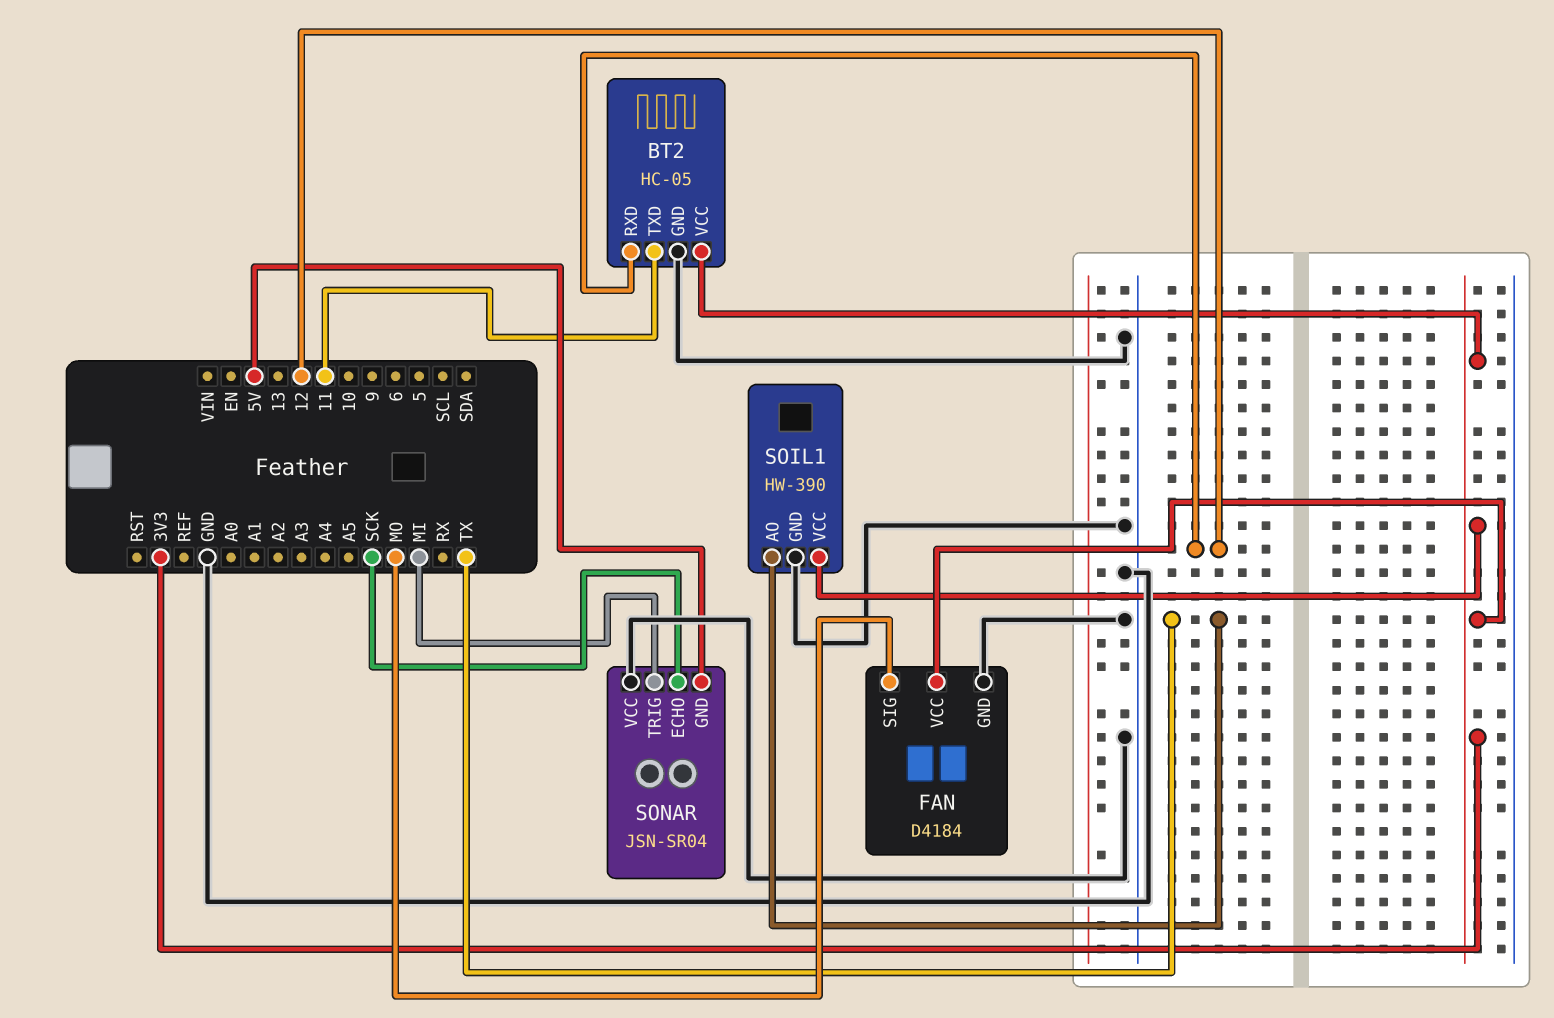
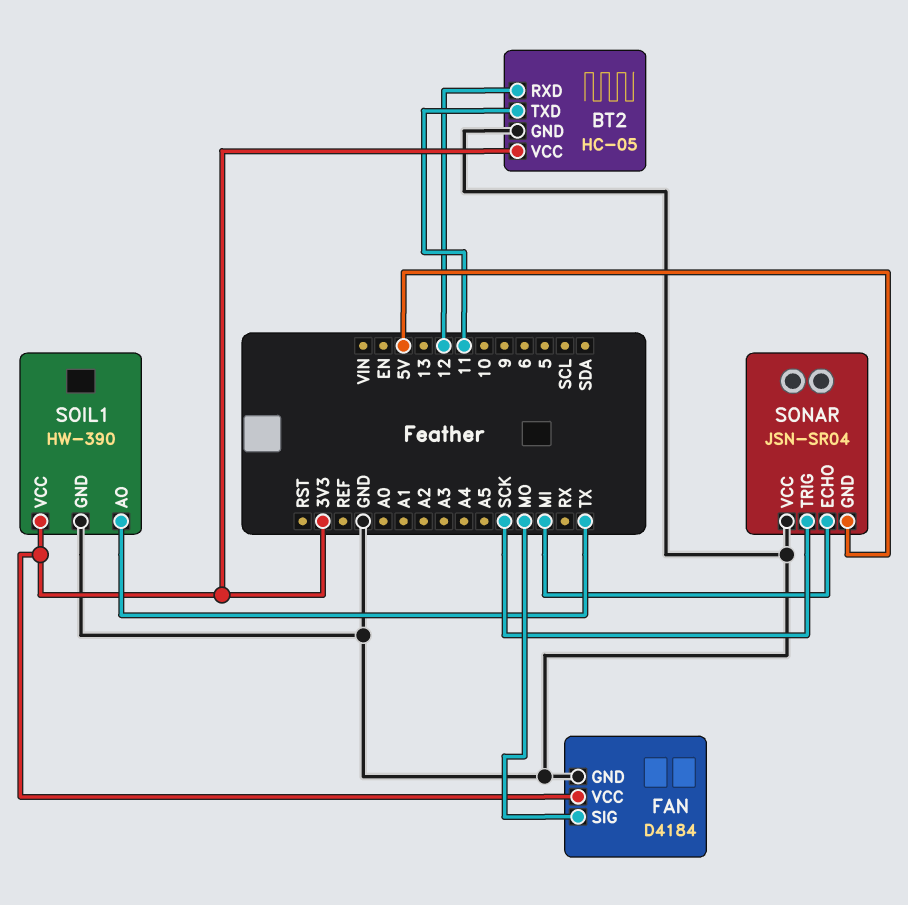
SONAR pin ECHO: SCK -> MI
SONAR pin TRIG: MI -> SCK

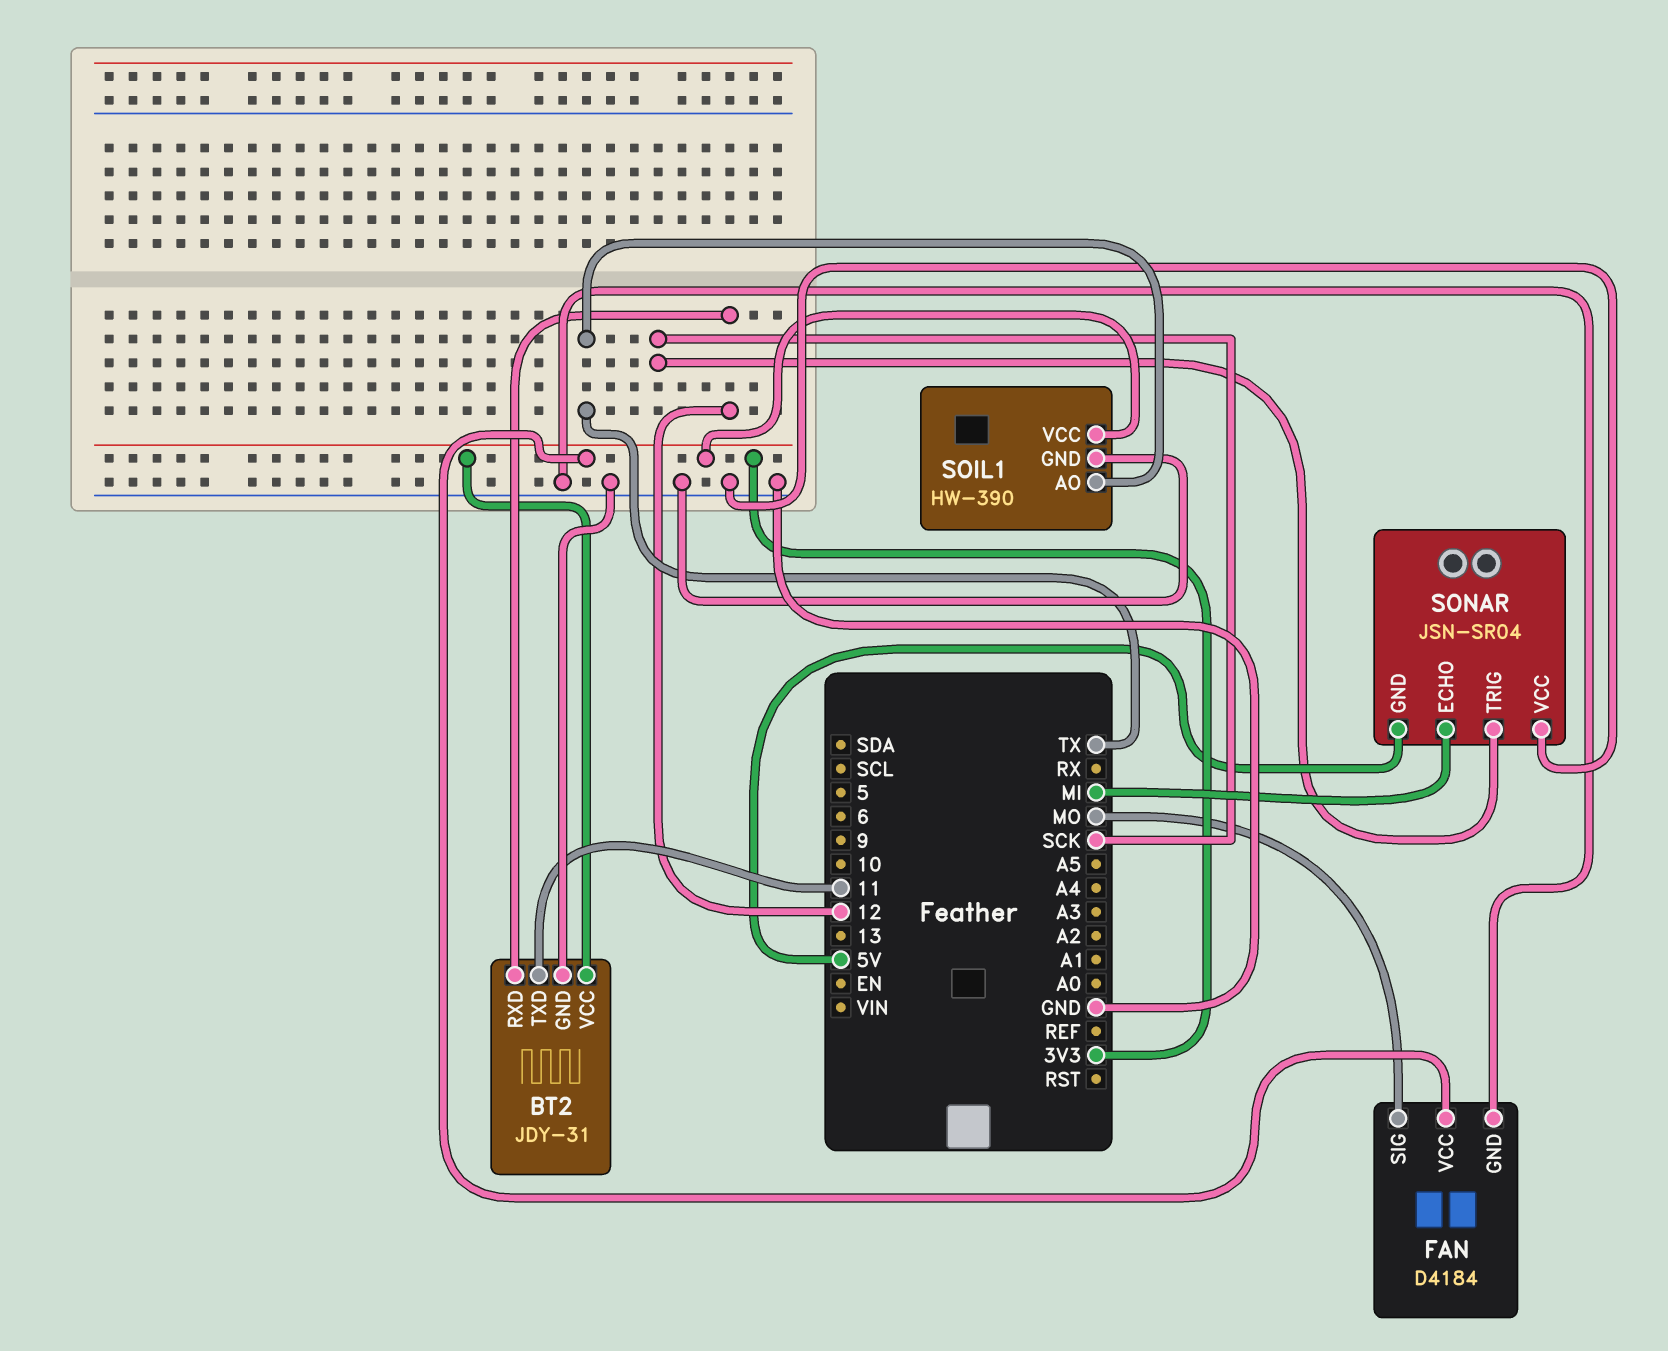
BT2: HC-05 -> JDY-31

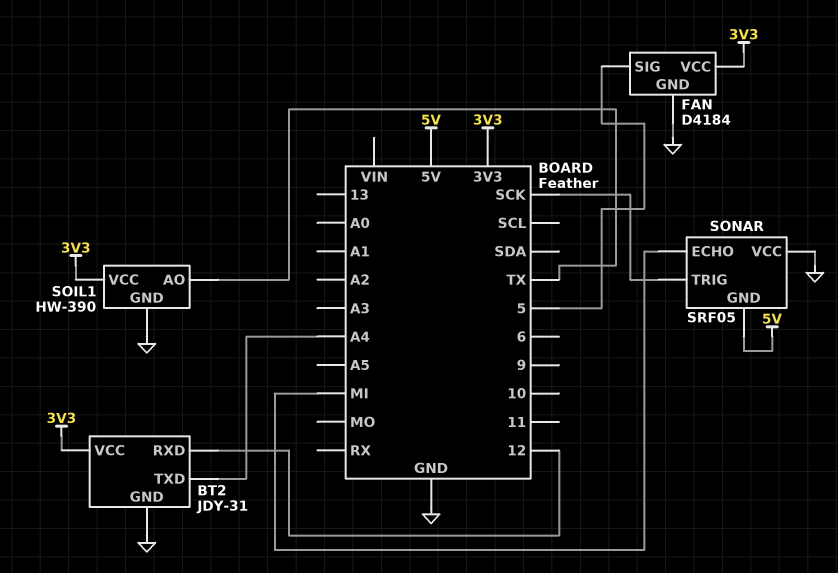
BT2 pin TXD: 11 -> A4
FAN pin SIG: MO -> 5
SONAR: JSN-SR04 -> SRF05

